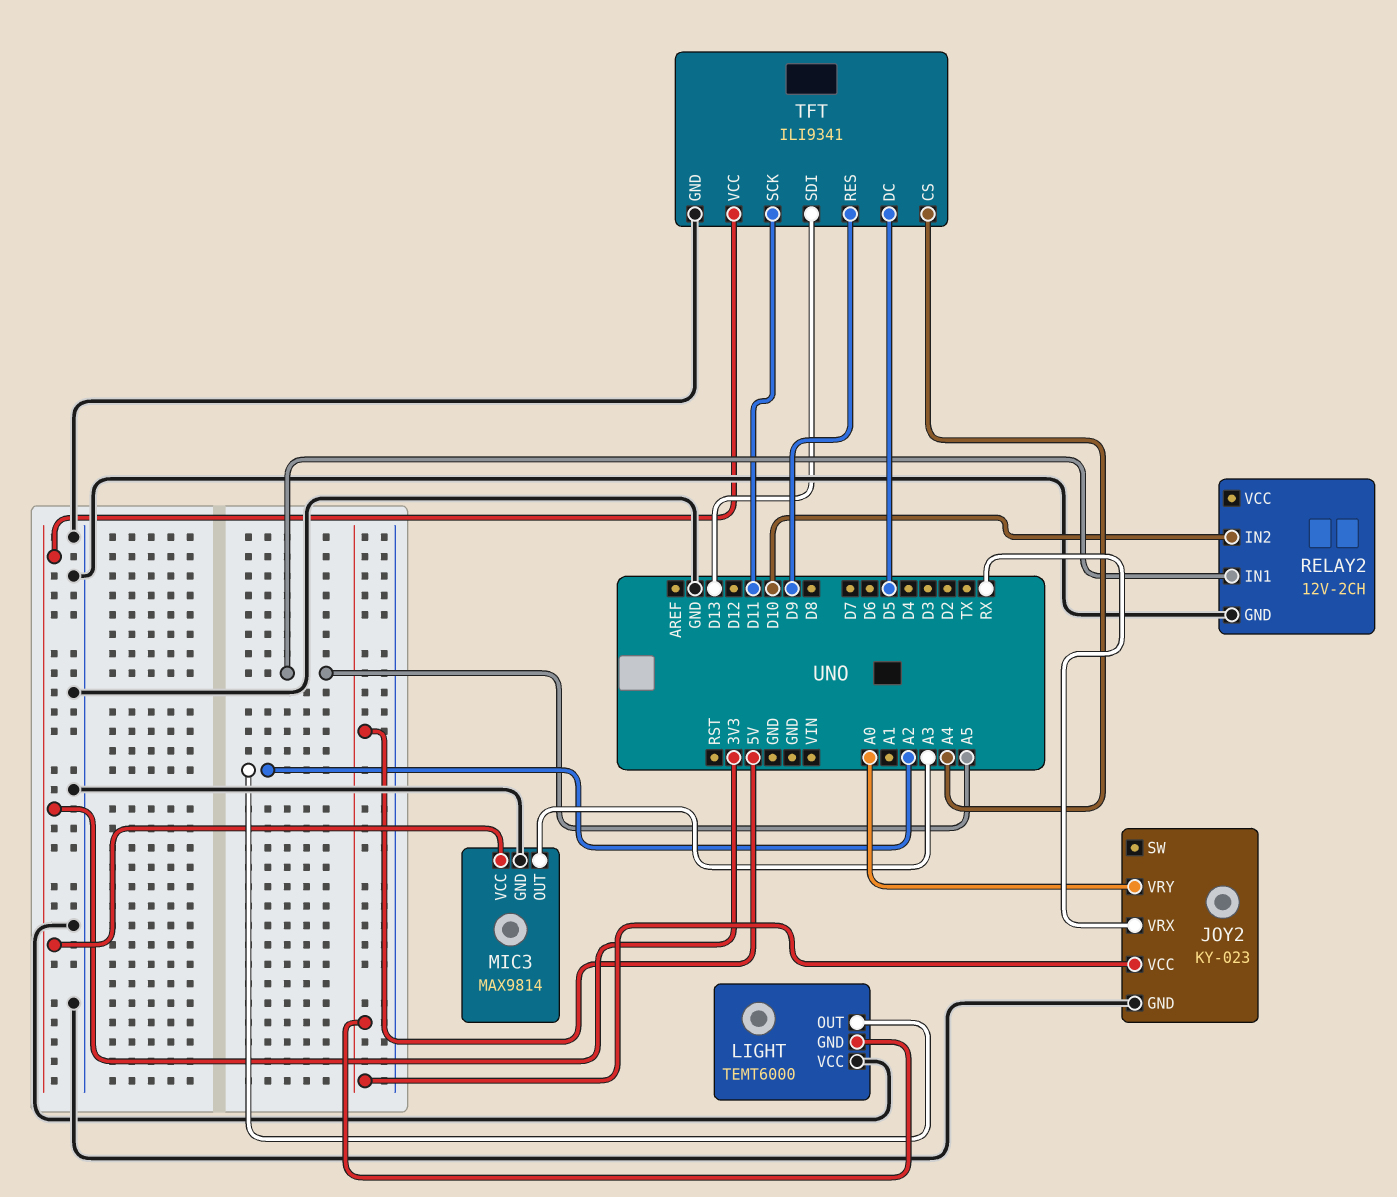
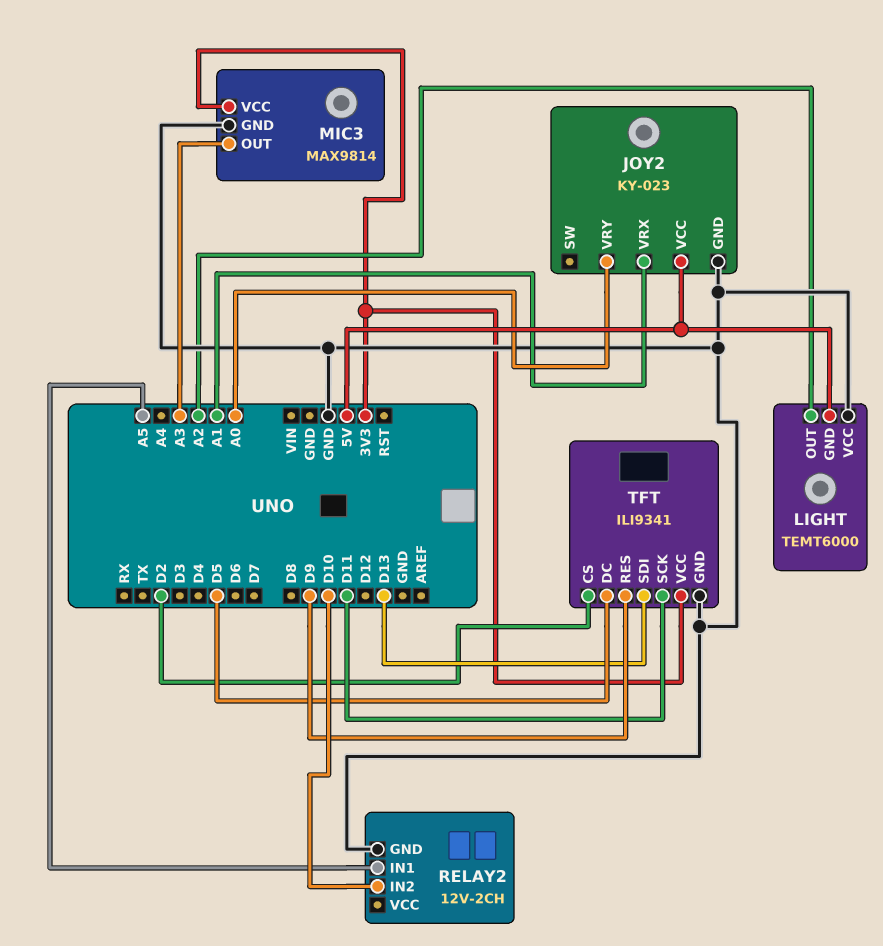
JOY2 pin VRX: RX -> A1
TFT pin CS: A4 -> D2

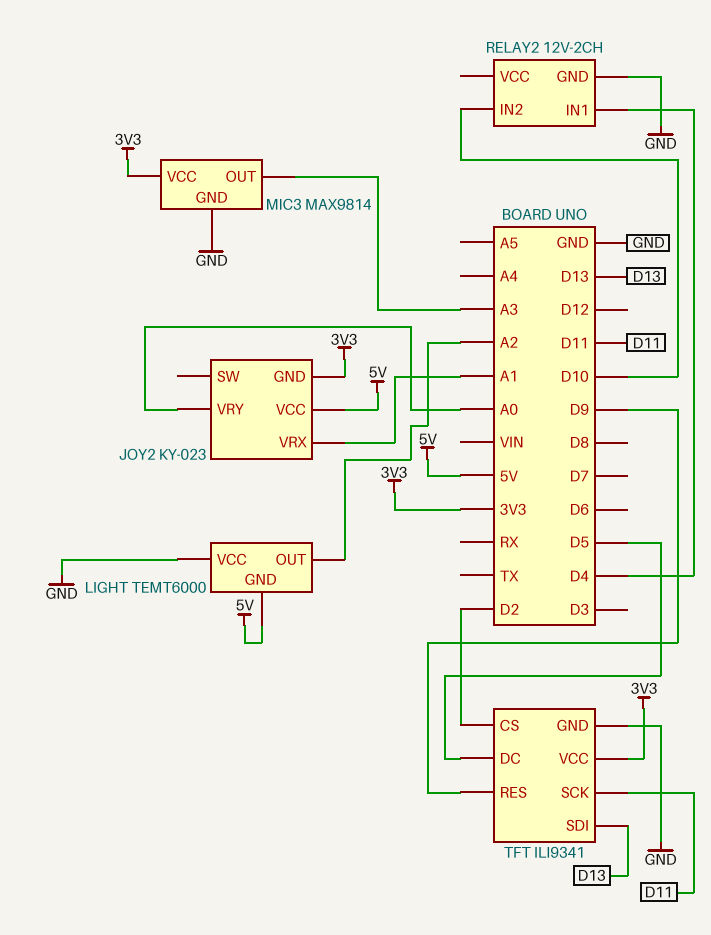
JOY2 pin GND: GND -> 3V3
RELAY2 pin IN1: A5 -> D4

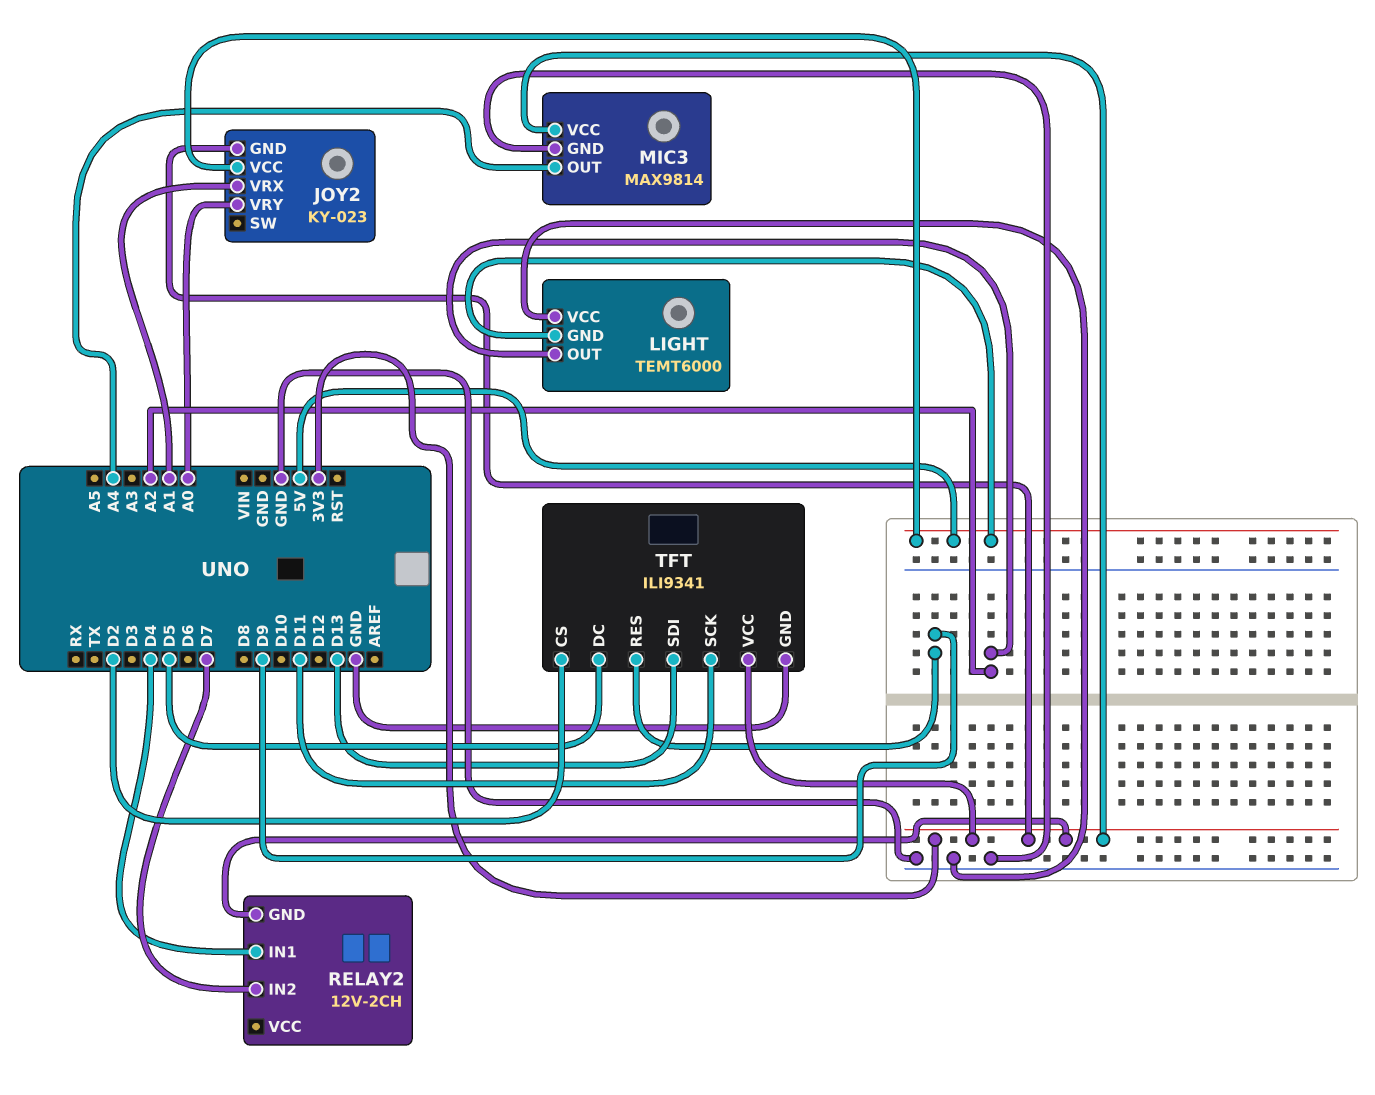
MIC3 pin OUT: A3 -> A4
RELAY2 pin GND: GND -> 3V3
RELAY2 pin IN2: D10 -> D7

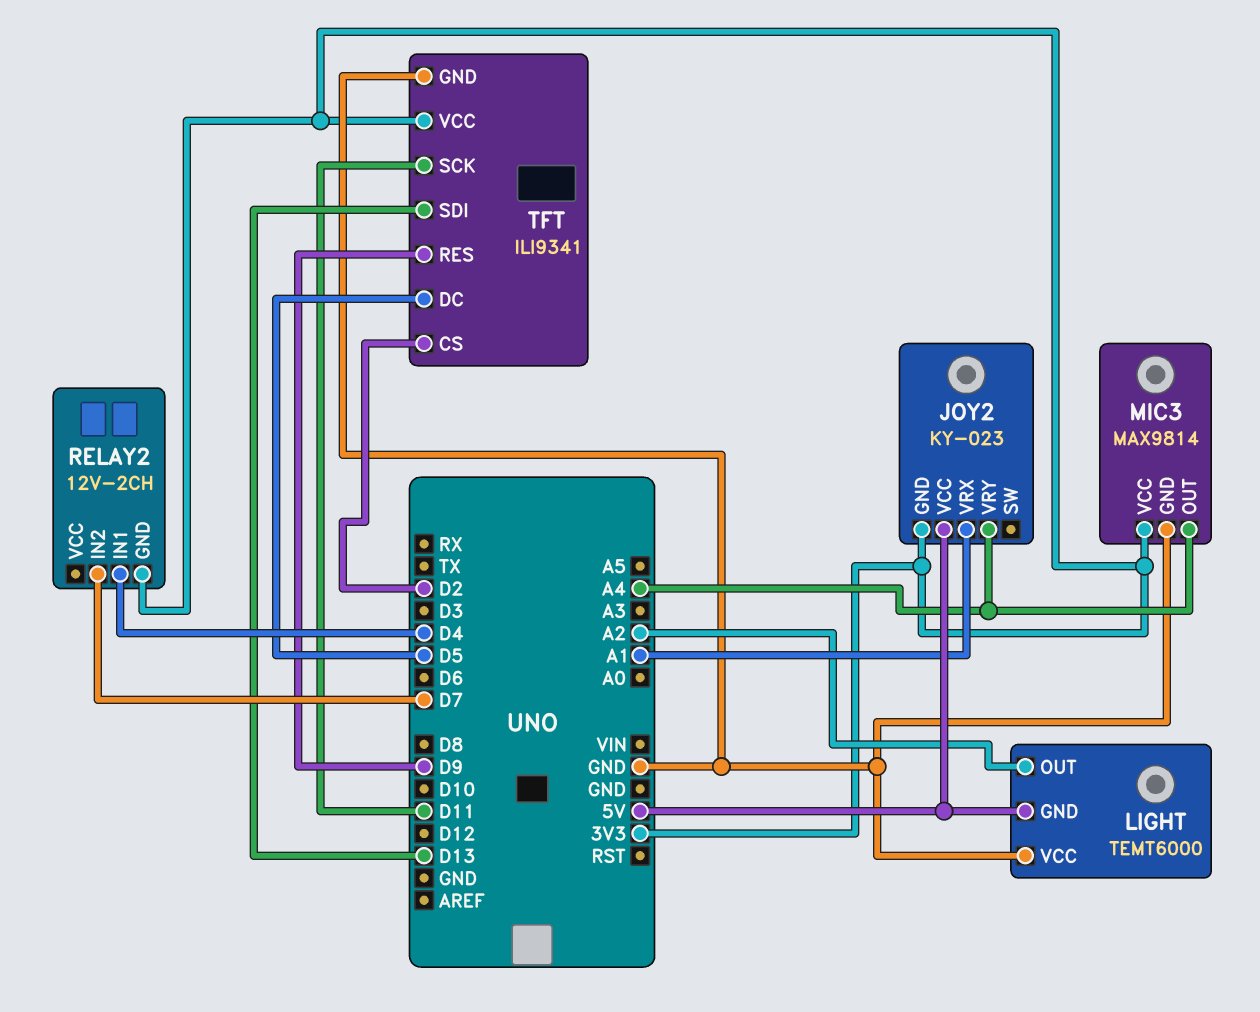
JOY2 pin VRY: A0 -> A4

